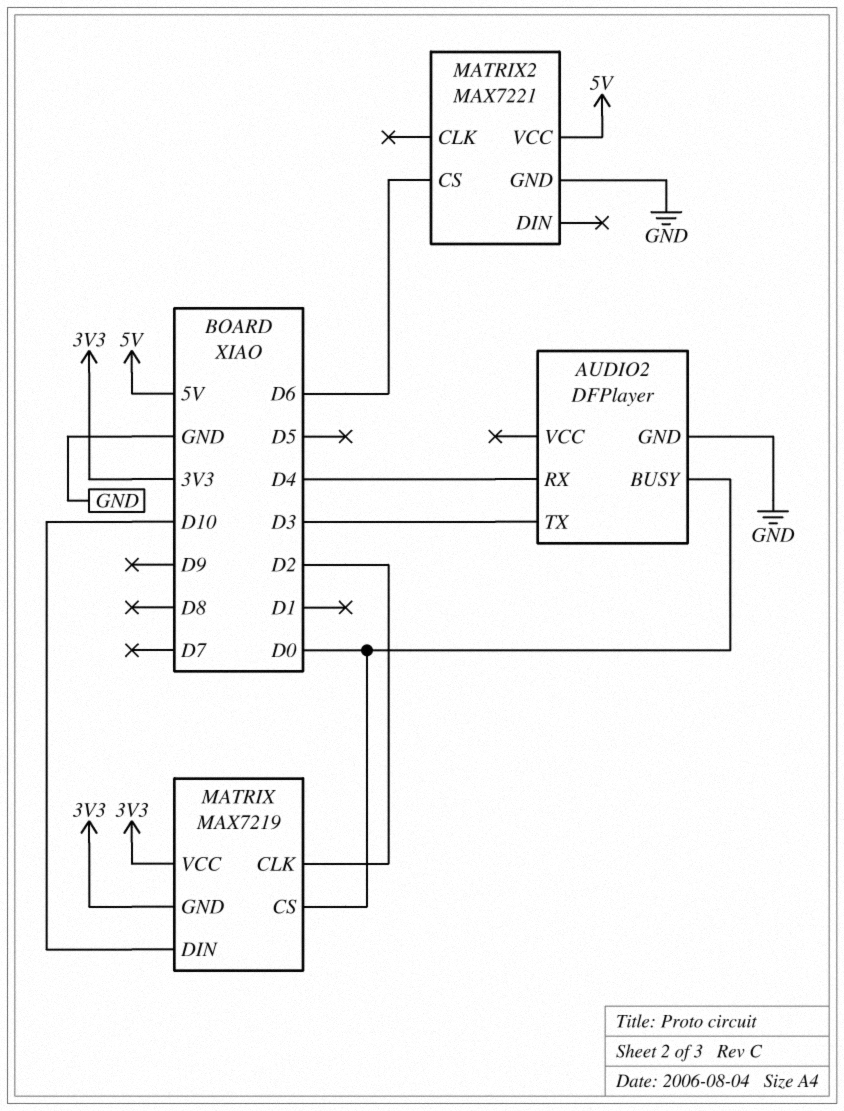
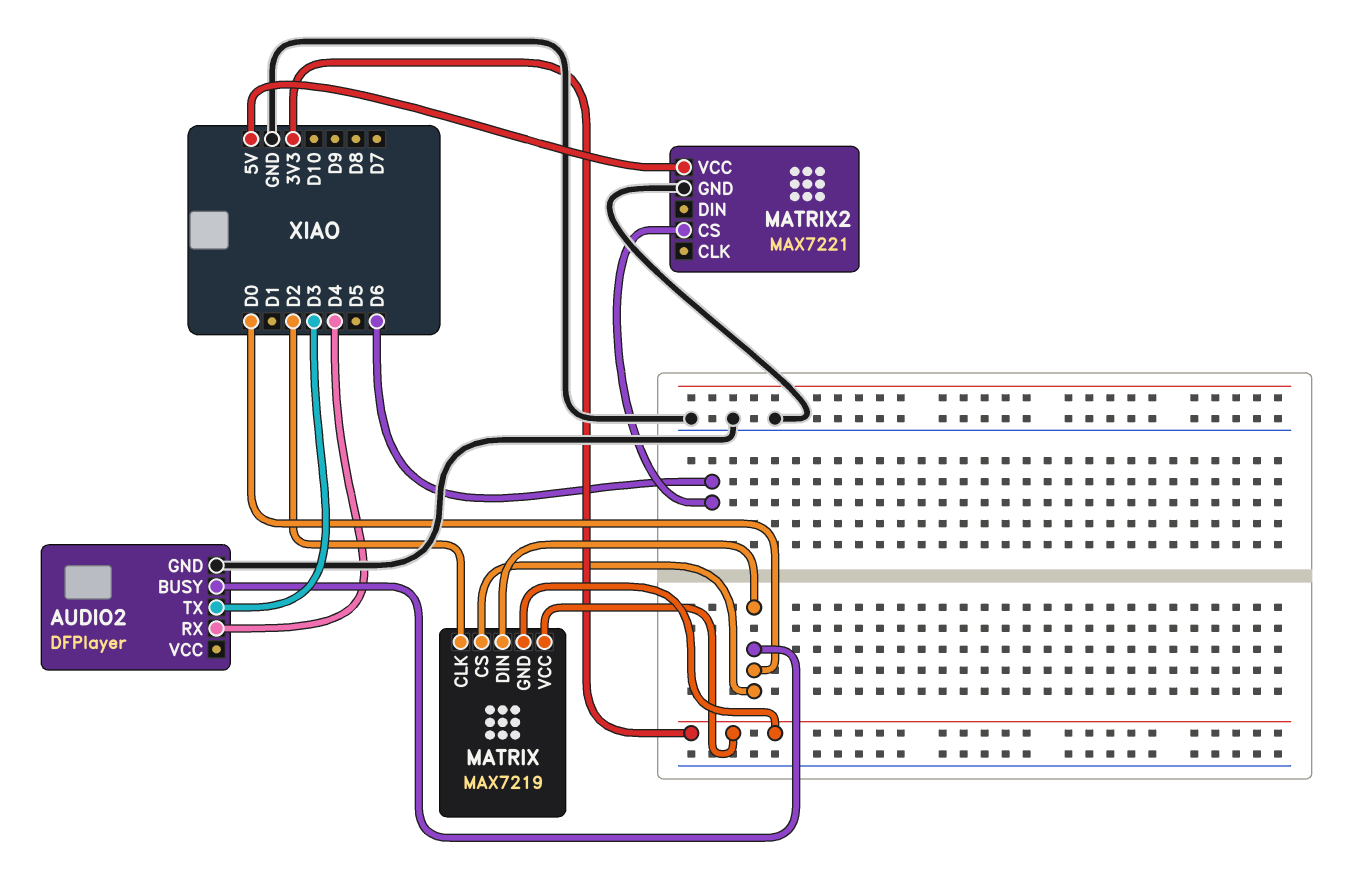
MATRIX pin DIN: D10 -> D0

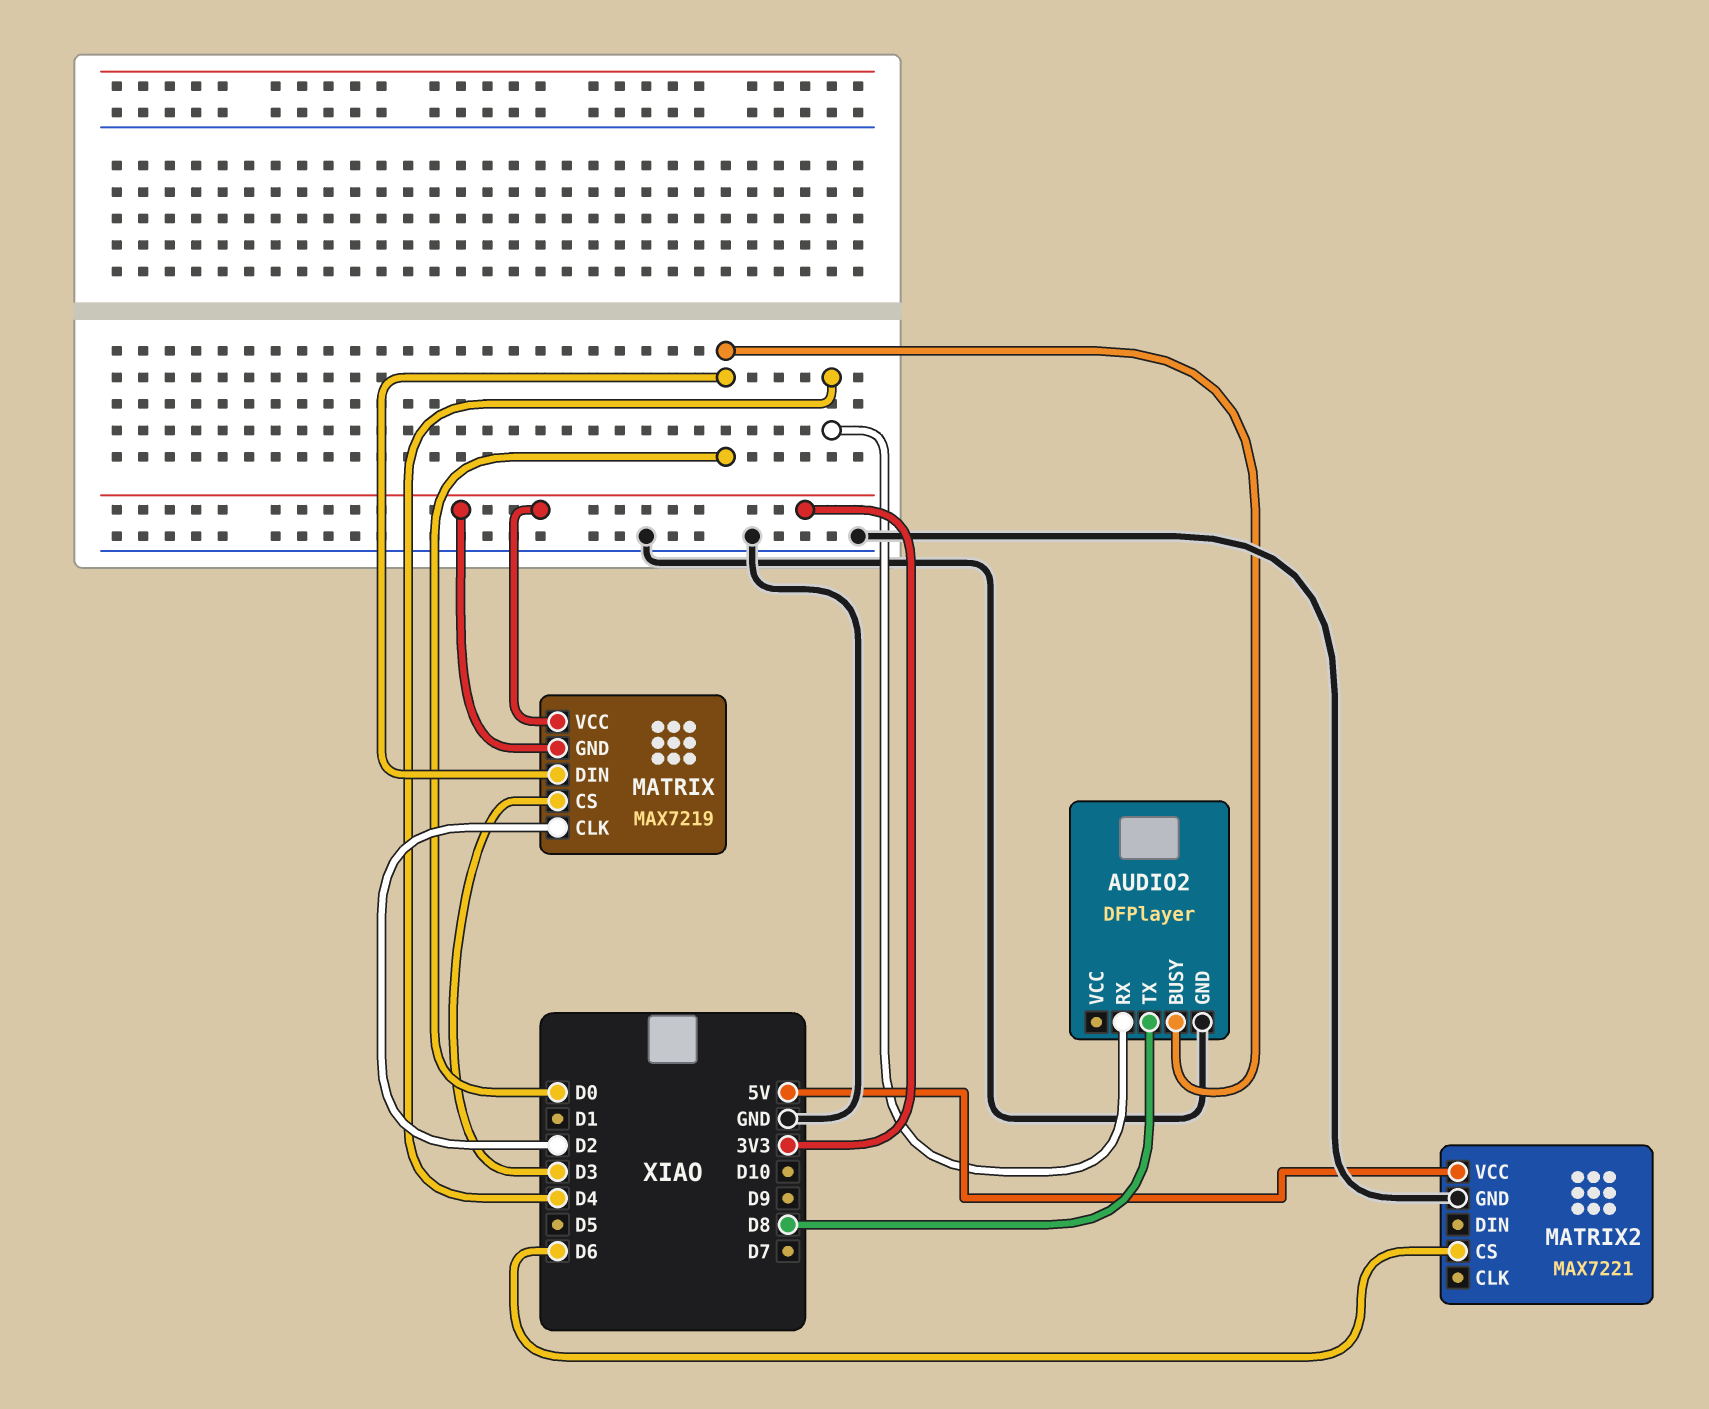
AUDIO2 pin TX: D3 -> D8
MATRIX pin CS: D0 -> D3

